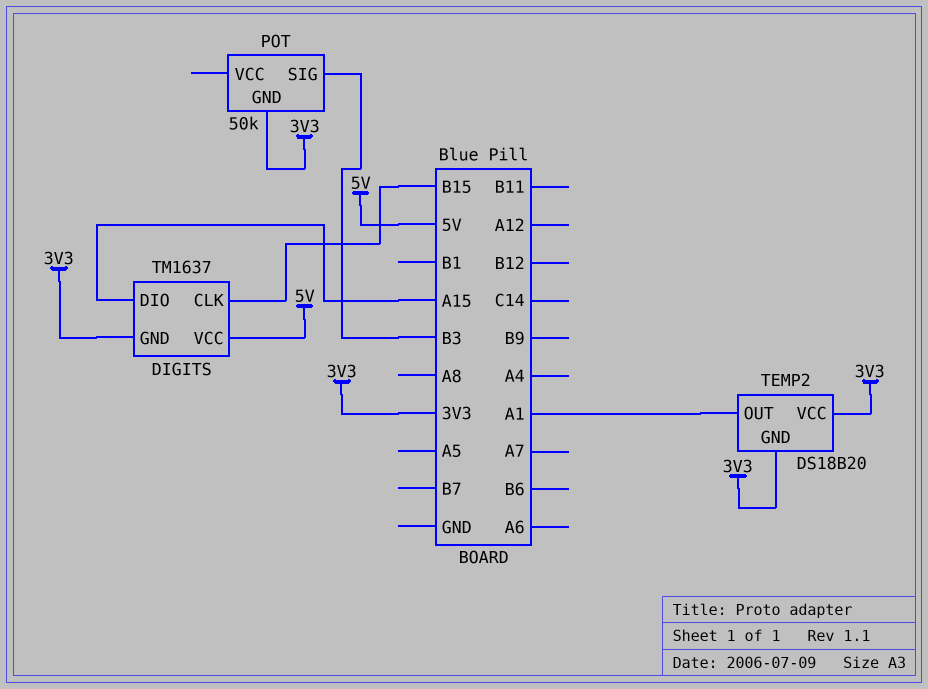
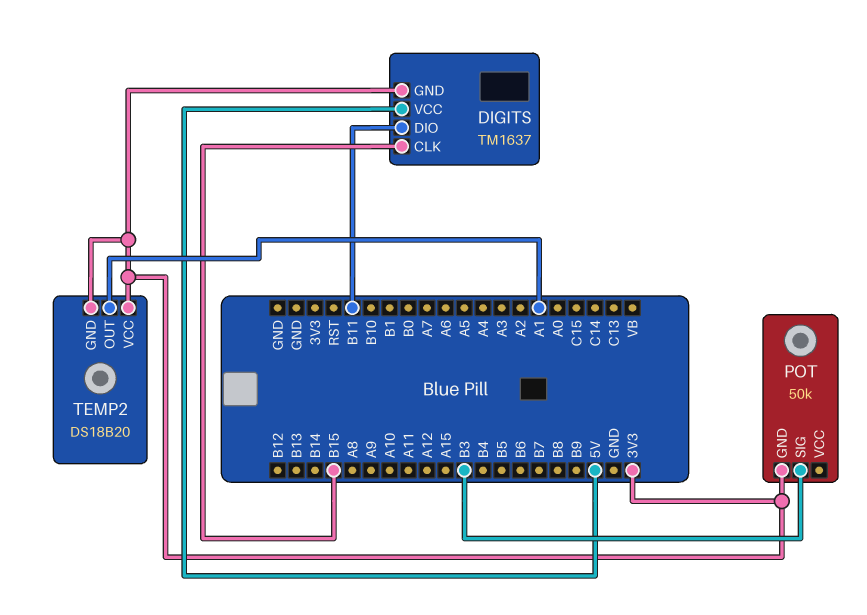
DIGITS pin DIO: A15 -> B11

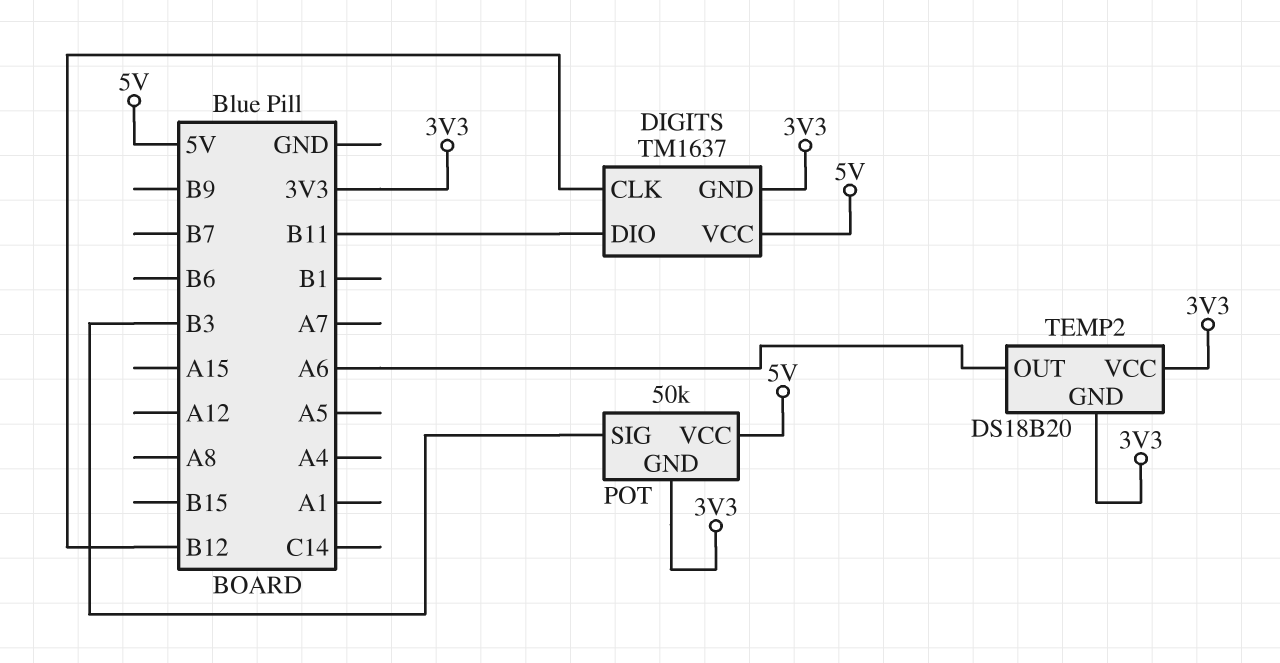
DIGITS pin CLK: B15 -> B12
POT pin VCC: none -> 5V
TEMP2 pin OUT: A1 -> A6

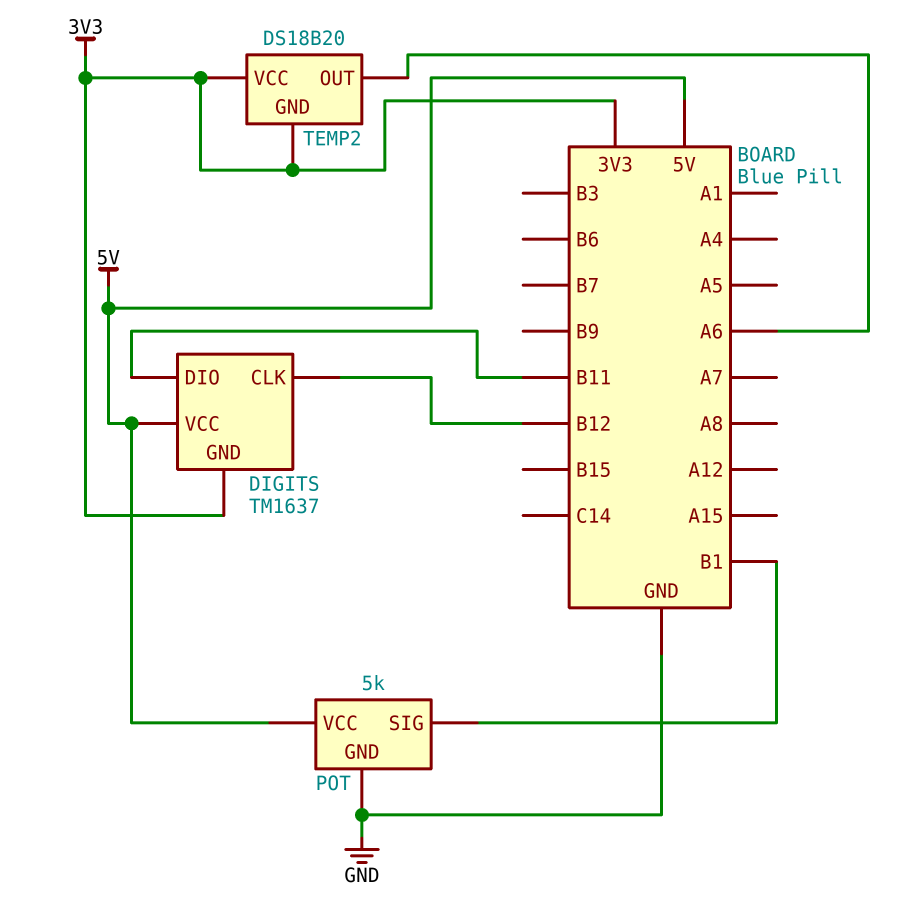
POT: 50k -> 5k
POT pin GND: 3V3 -> GND
POT pin SIG: B3 -> B1

